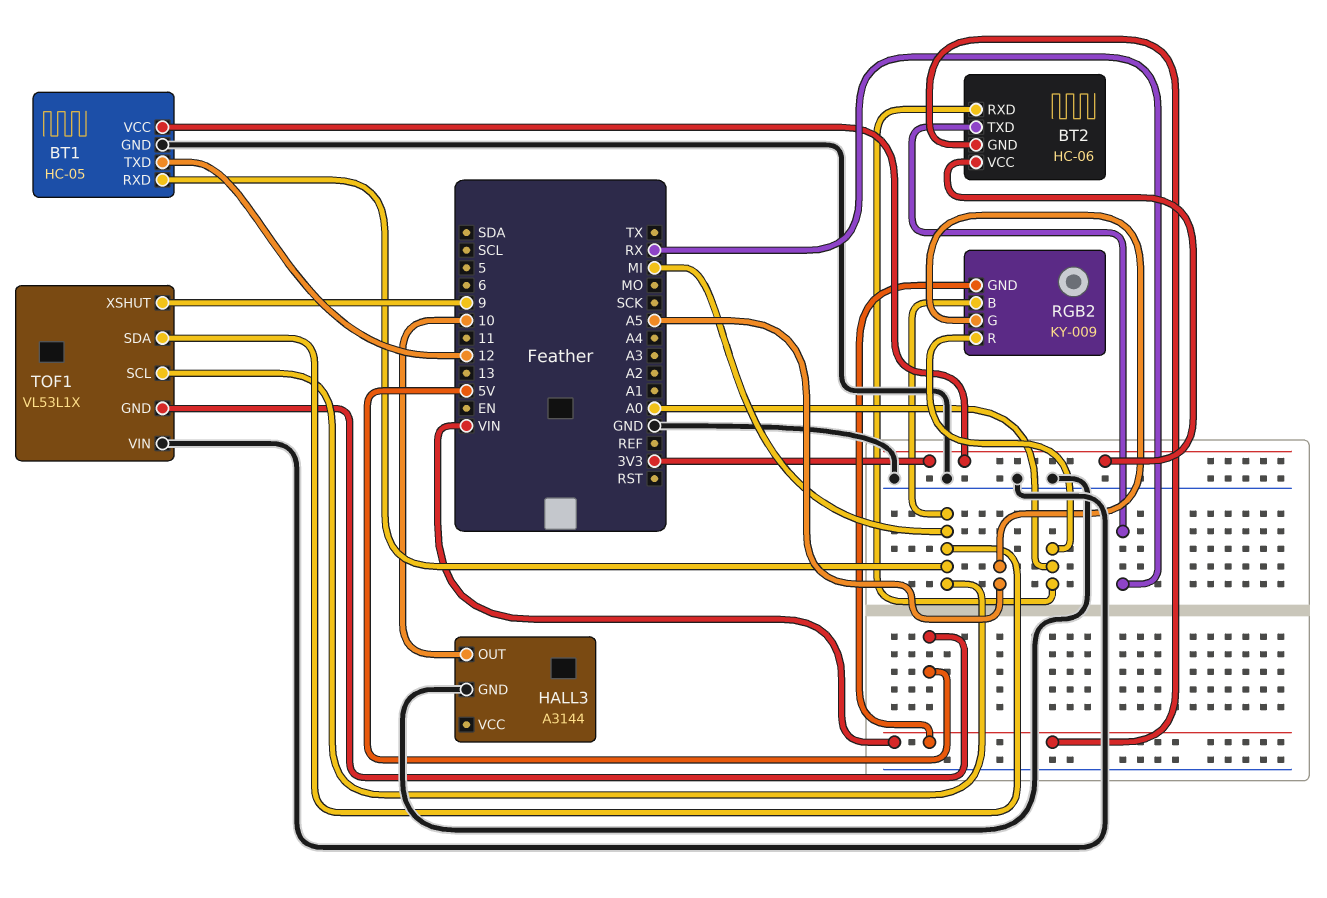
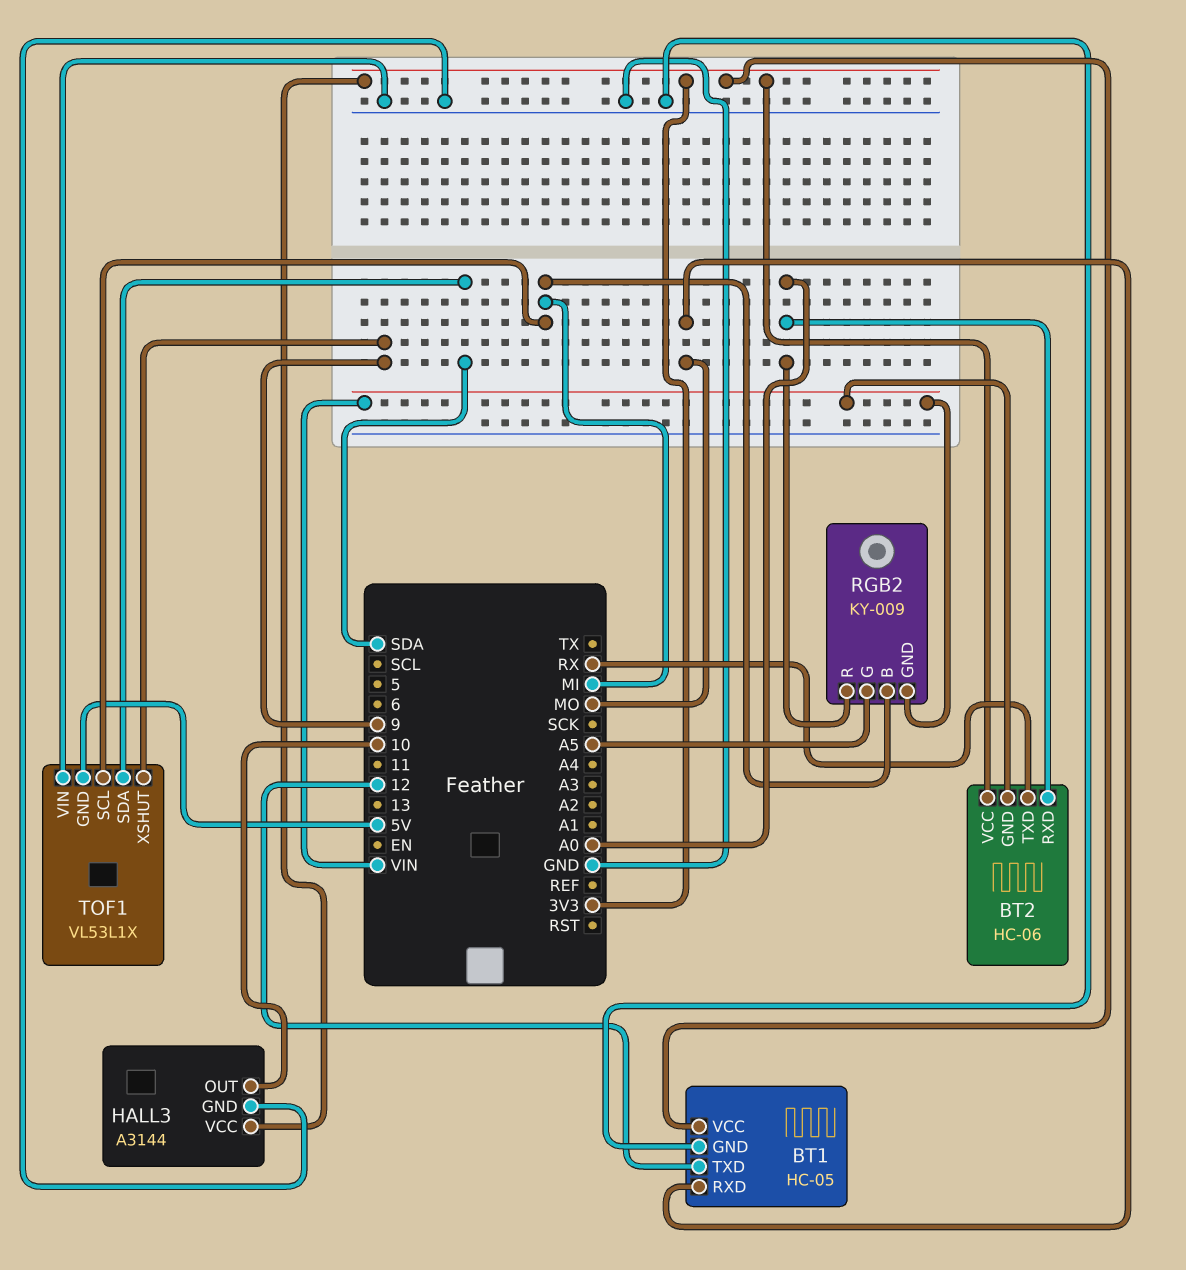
BT1 pin RXD: MI -> MO
HALL3 pin VCC: none -> 3V3
TOF1 pin SDA: MI -> SDA

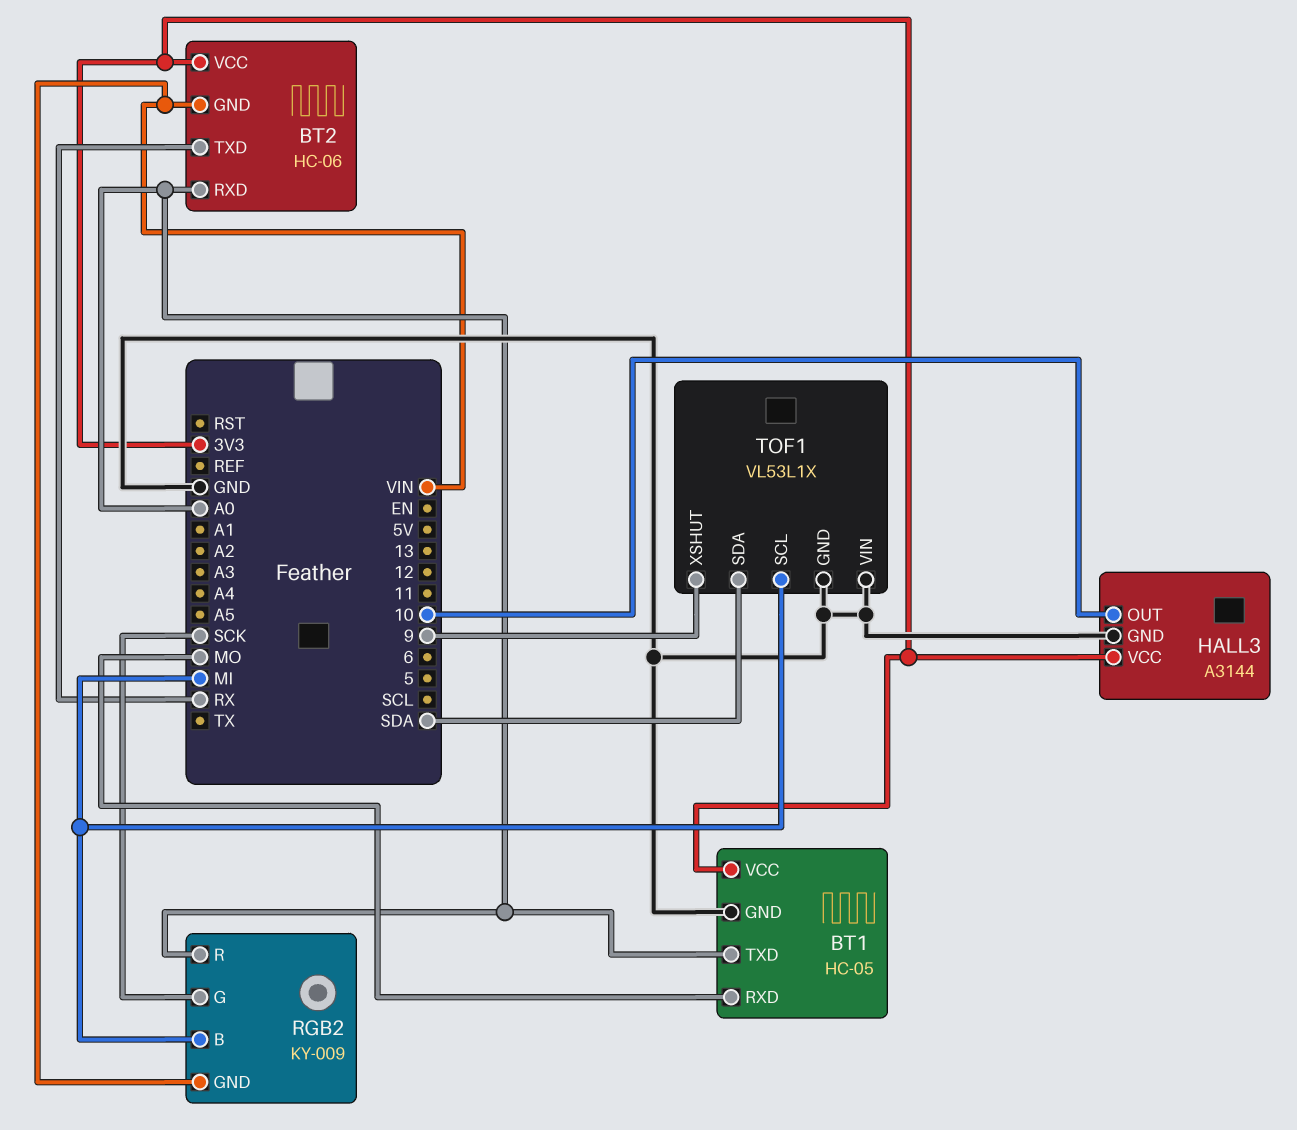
BT1 pin TXD: 12 -> A0
RGB2 pin G: A5 -> SCK
TOF1 pin GND: 5V -> GND

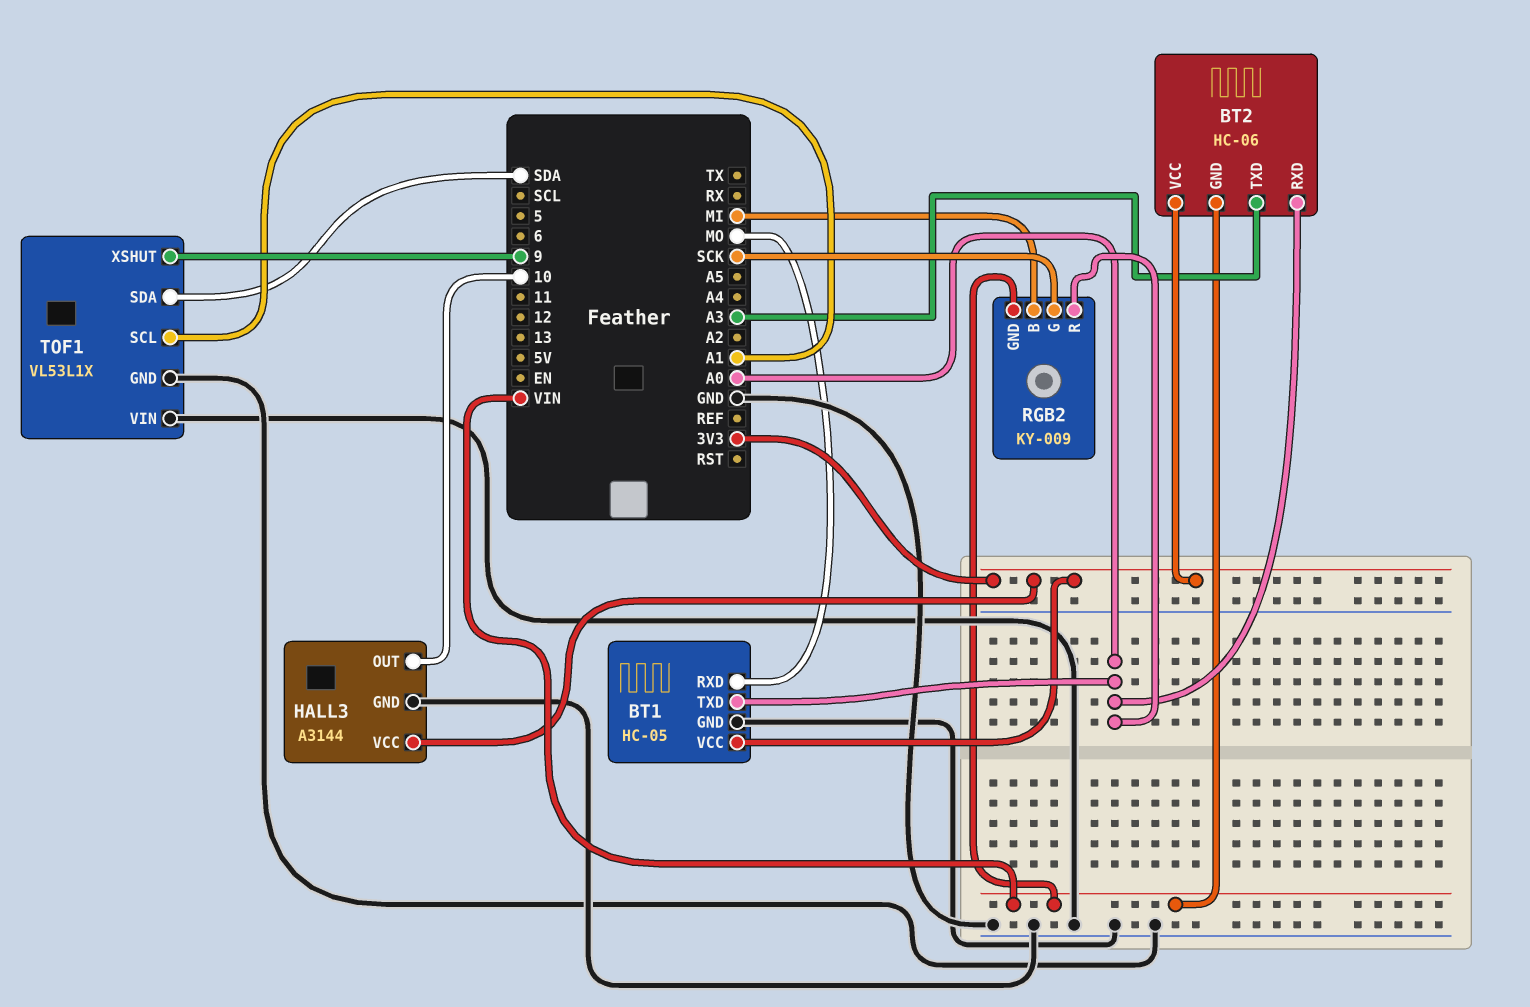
BT2 pin TXD: RX -> A3
TOF1 pin SCL: MI -> A1

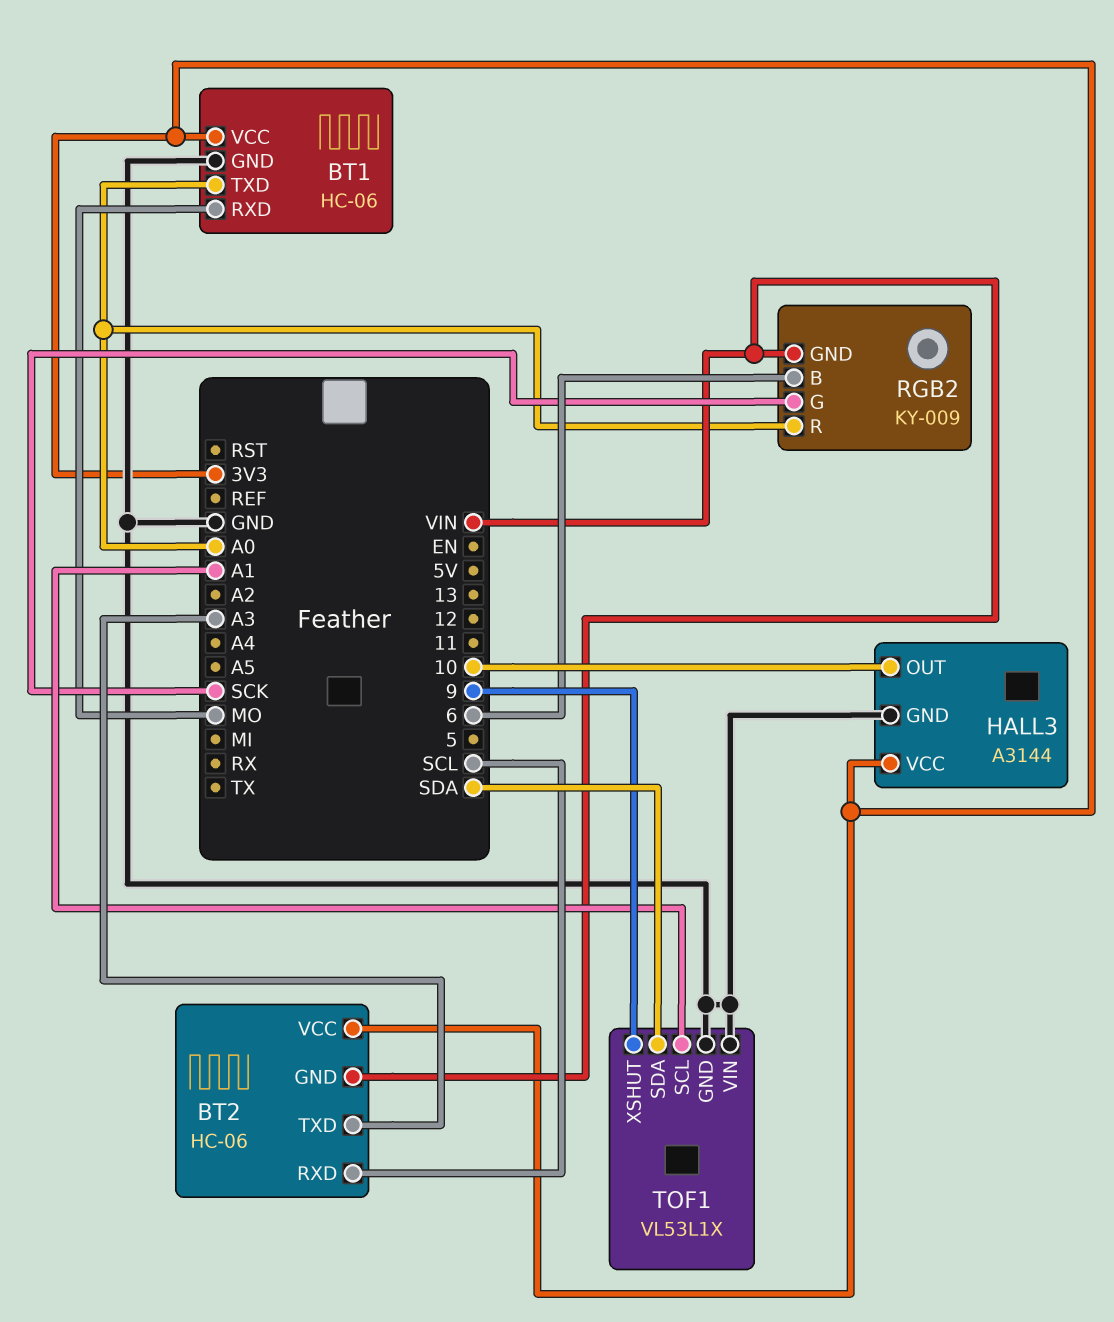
BT1: HC-05 -> HC-06
BT2 pin RXD: A0 -> SCL
RGB2 pin B: MI -> 6

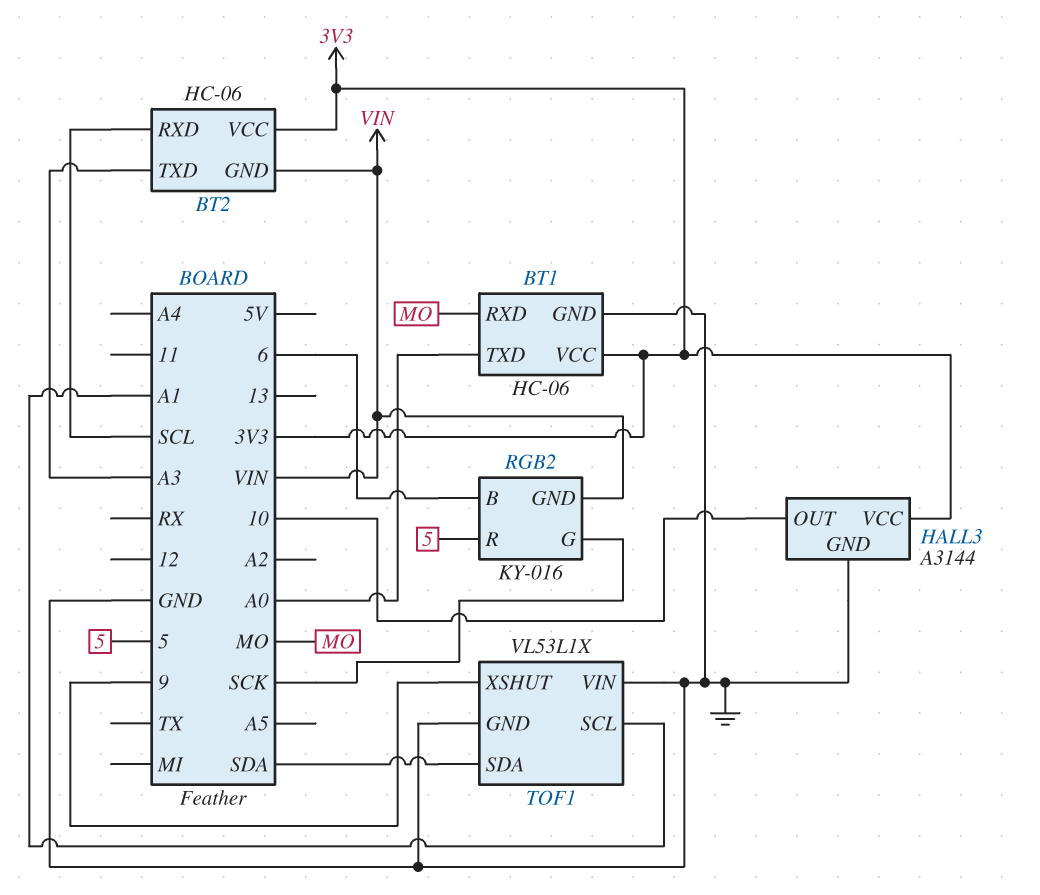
RGB2: KY-009 -> KY-016
RGB2 pin R: A0 -> 5

